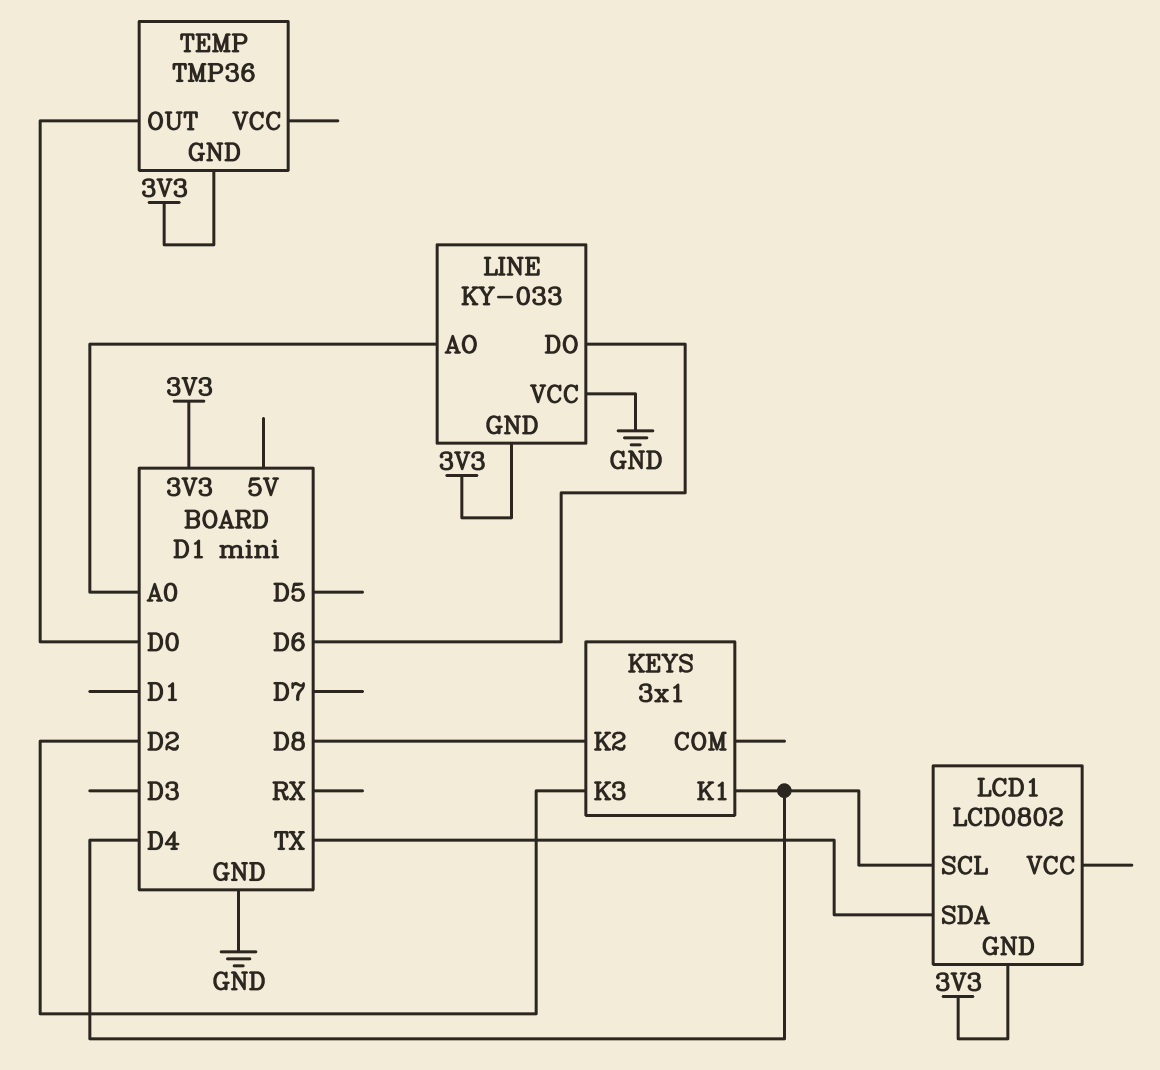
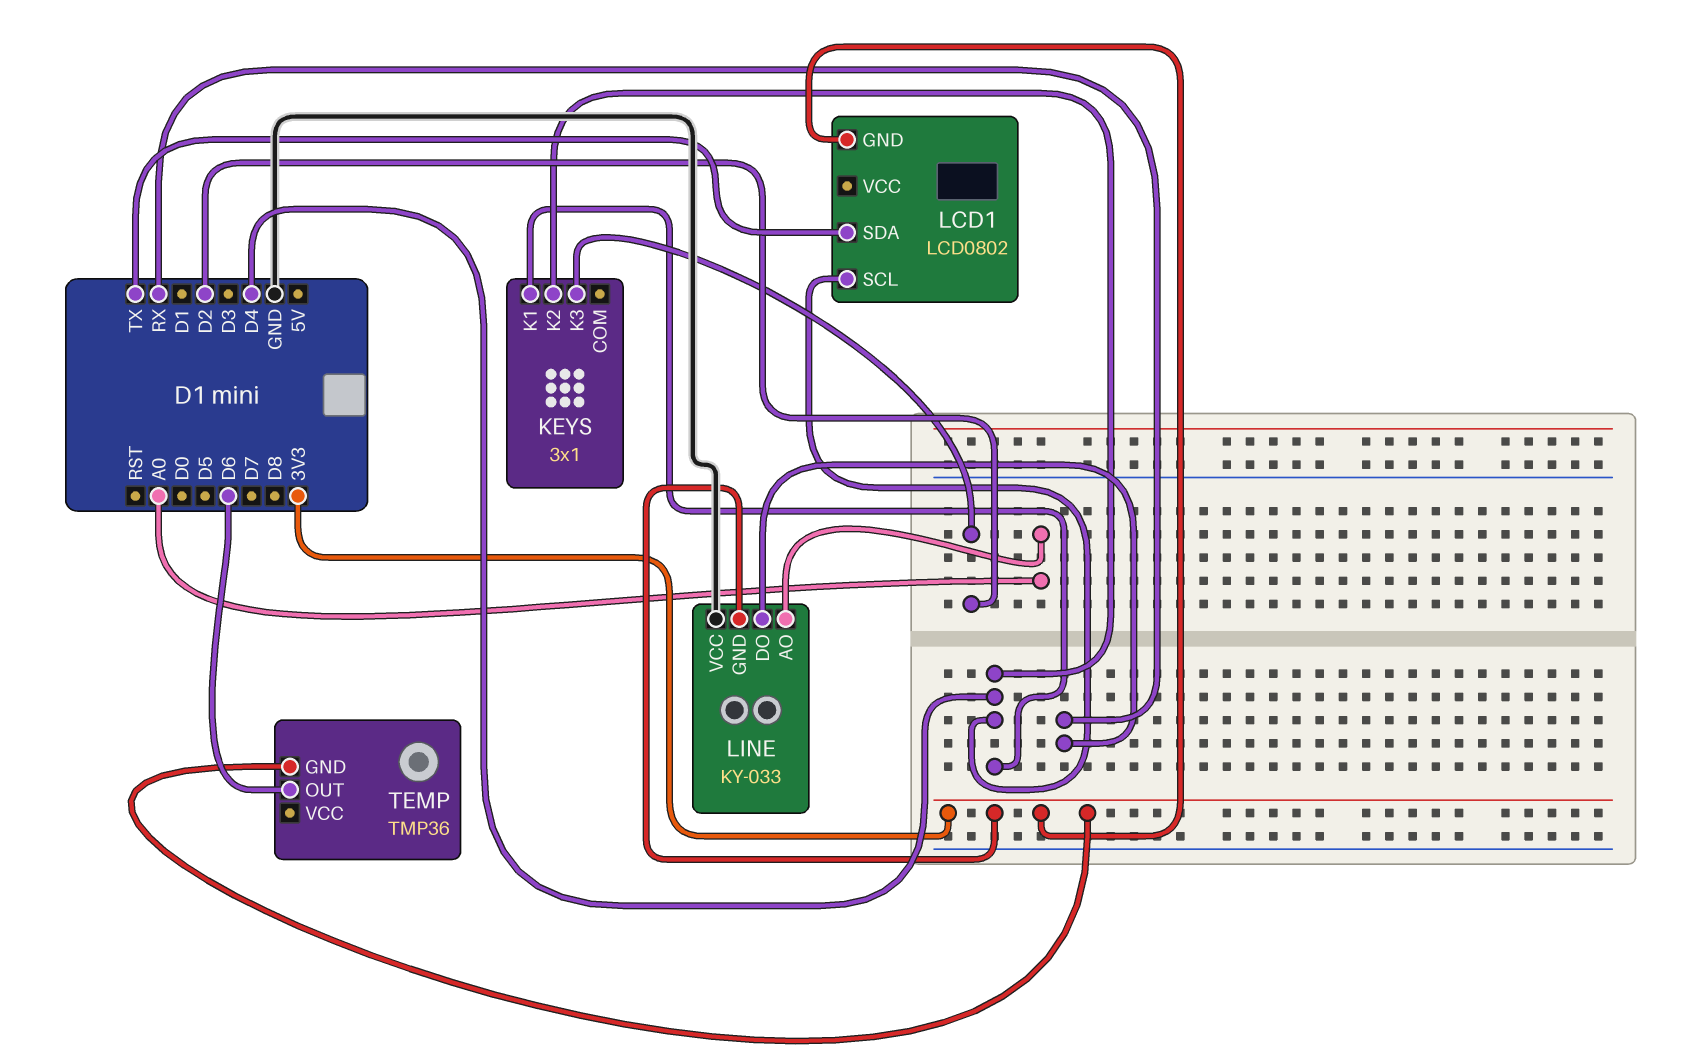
KEYS pin K2: D8 -> D4
LINE pin DO: D6 -> RX
TEMP pin OUT: D0 -> D6

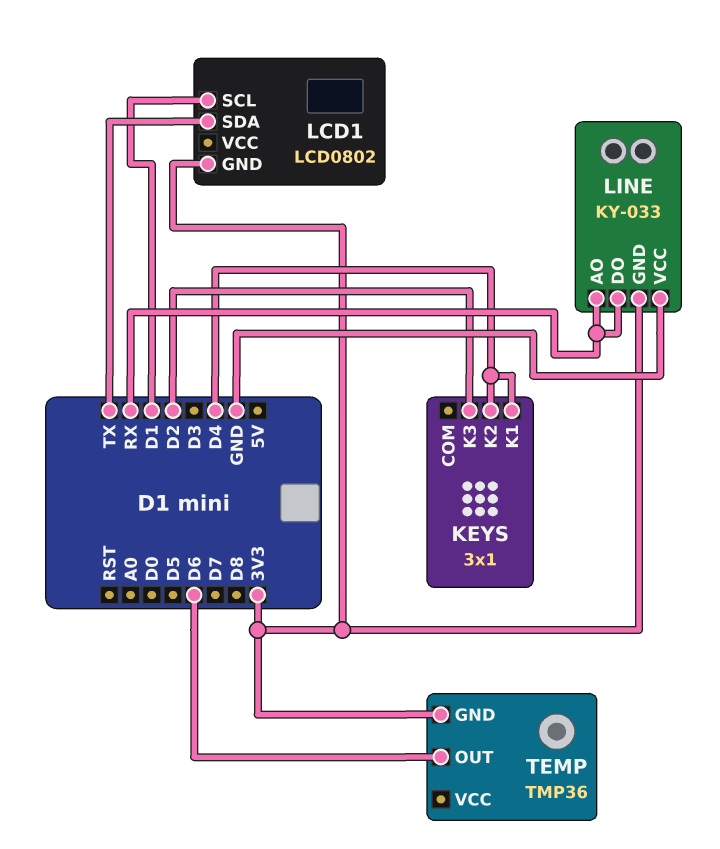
LCD1 pin SCL: D4 -> D1
LINE pin AO: A0 -> RX

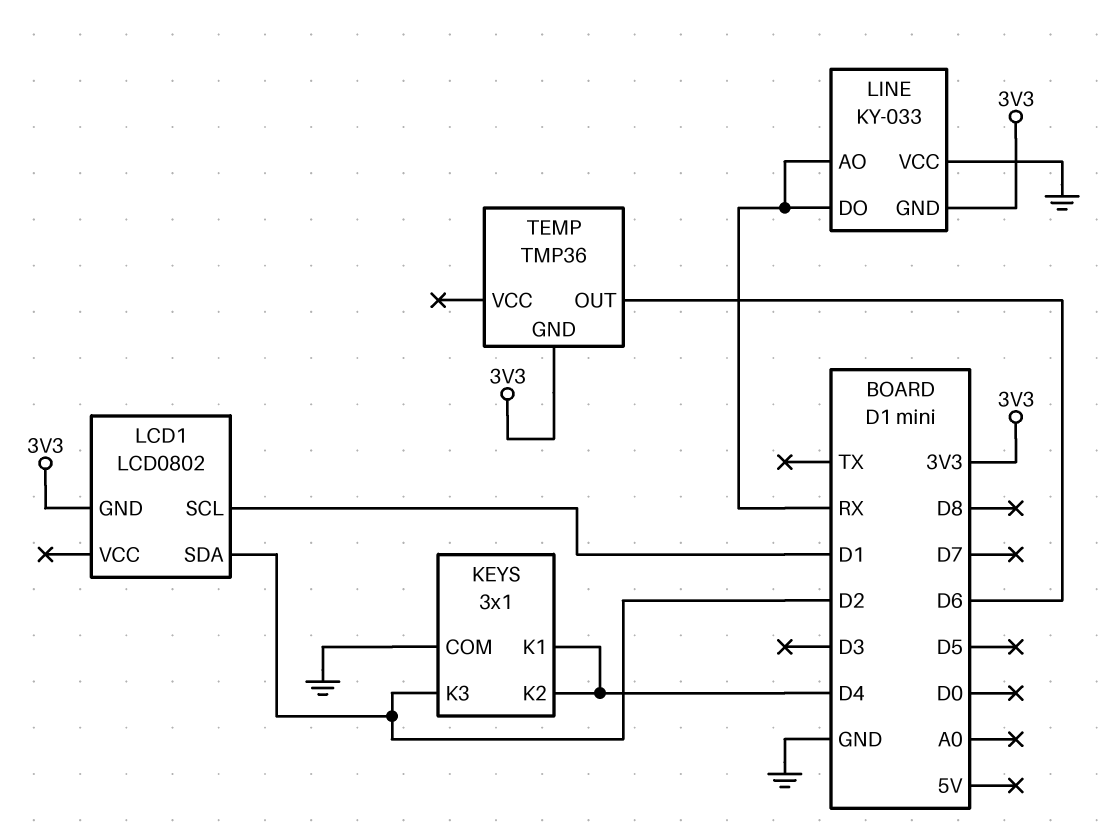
KEYS pin COM: none -> GND
LCD1 pin SDA: TX -> D2

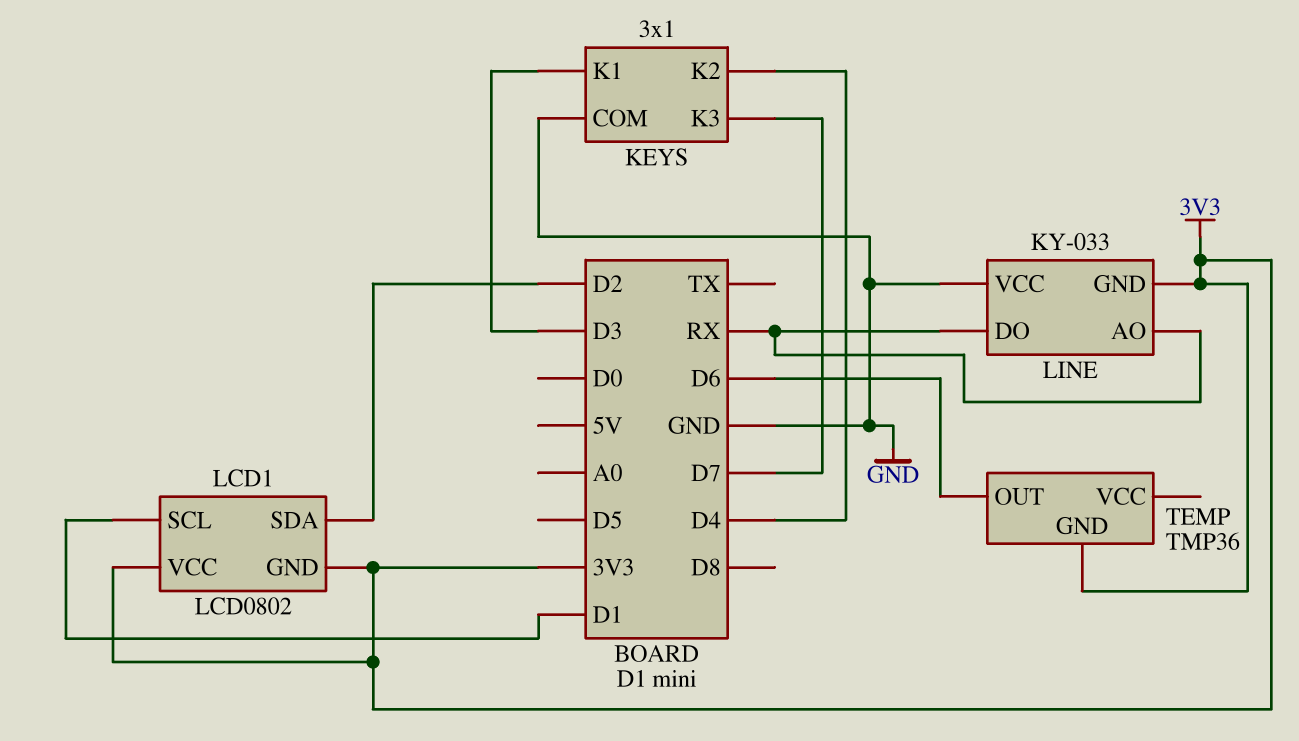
KEYS pin K1: D4 -> D3
KEYS pin K3: D2 -> D7
LCD1 pin VCC: none -> 3V3

